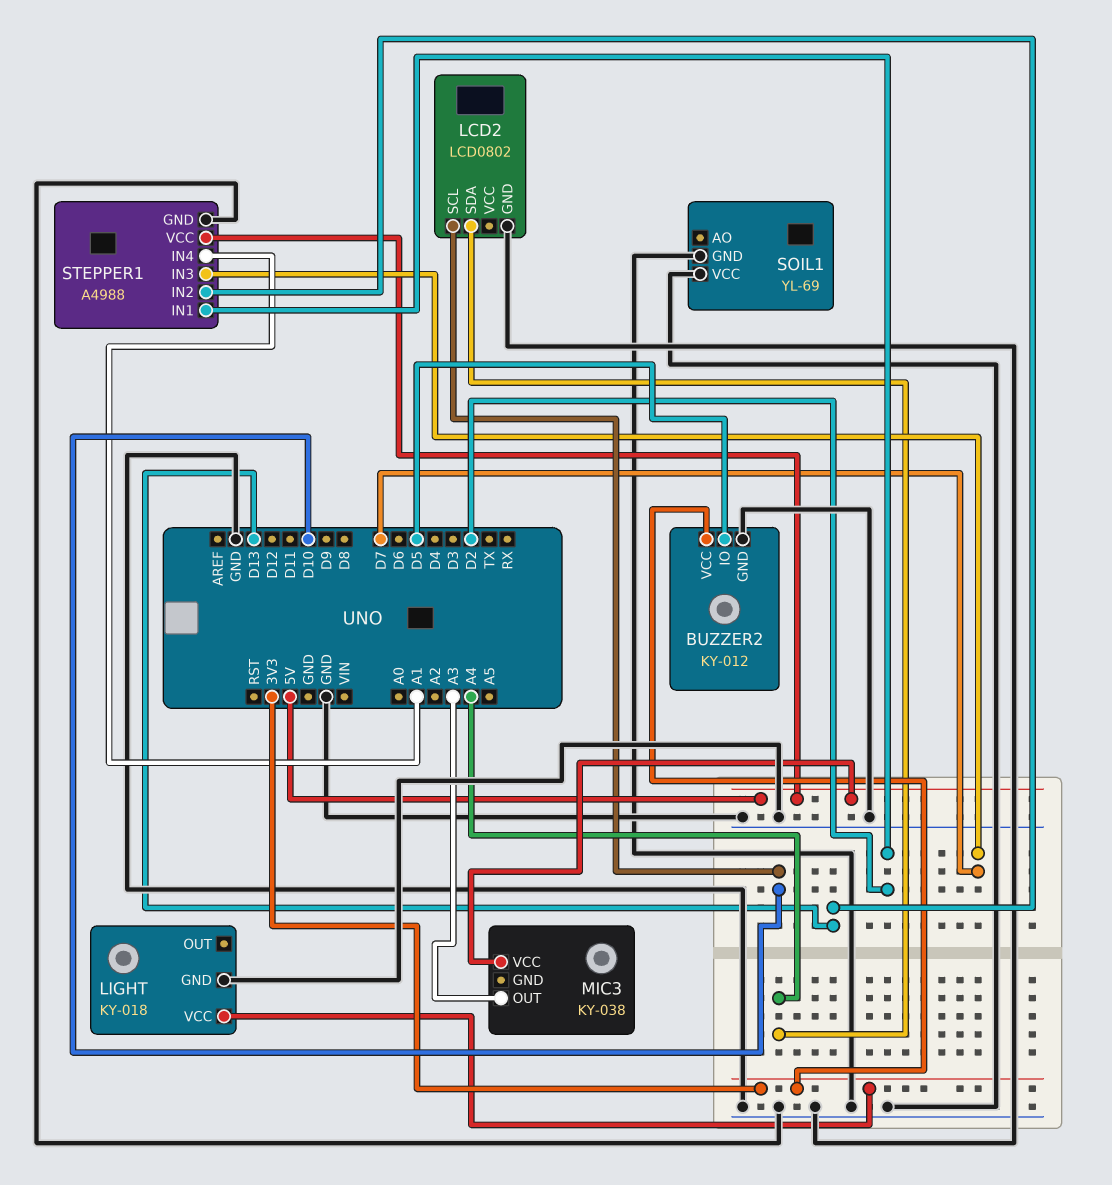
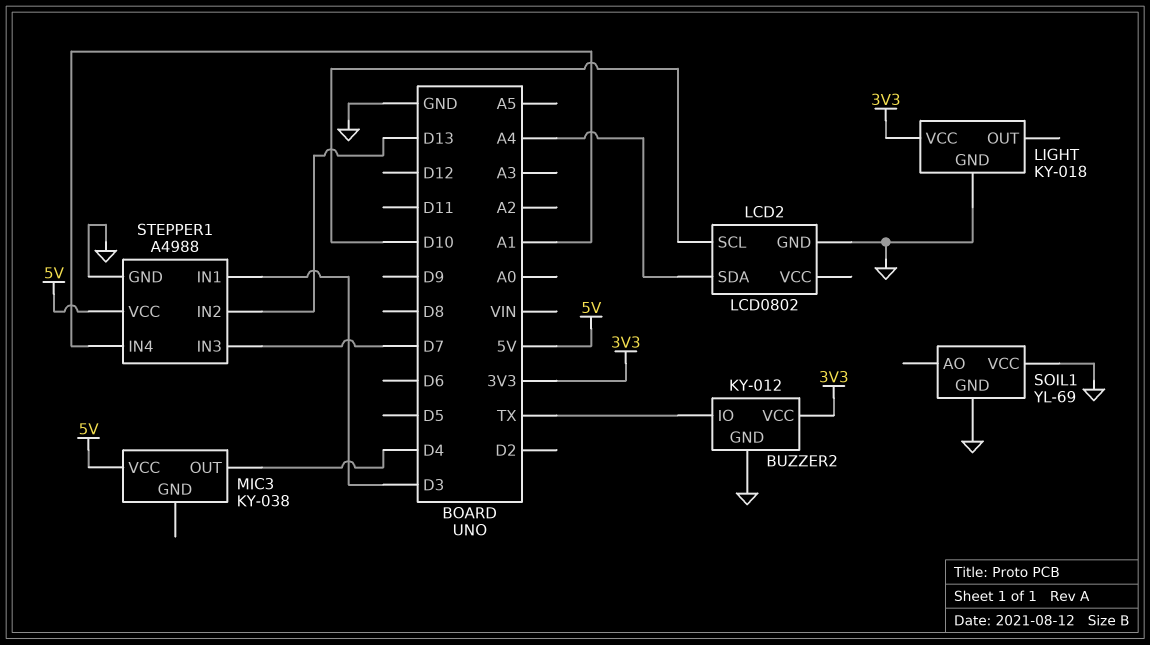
BUZZER2 pin IO: D5 -> TX
MIC3 pin OUT: A3 -> D4
STEPPER1 pin IN1: D2 -> D3

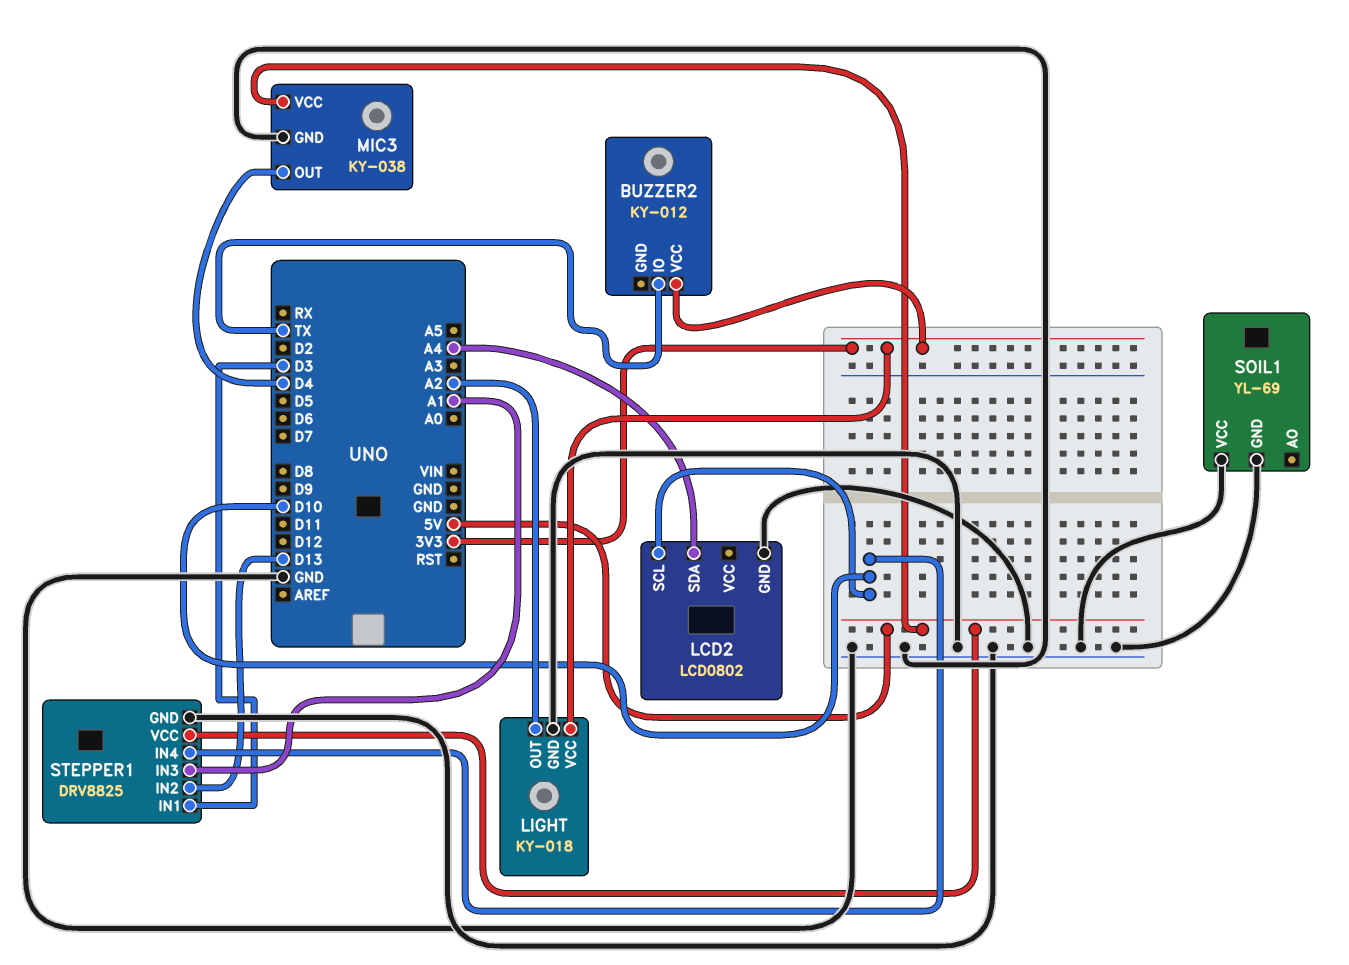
BUZZER2 pin GND: GND -> none
LIGHT pin OUT: none -> A2
MIC3 pin GND: none -> GND
STEPPER1: A4988 -> DRV8825
STEPPER1 pin IN3: D7 -> A1
STEPPER1 pin IN4: A1 -> D10

